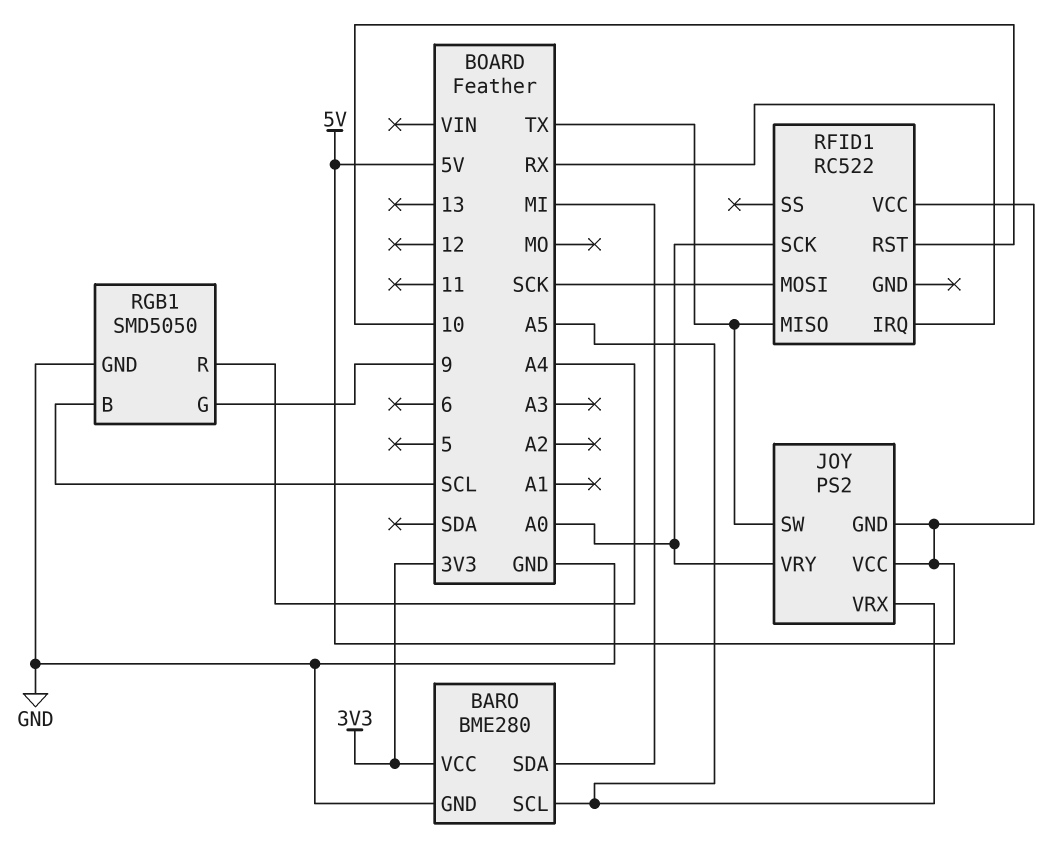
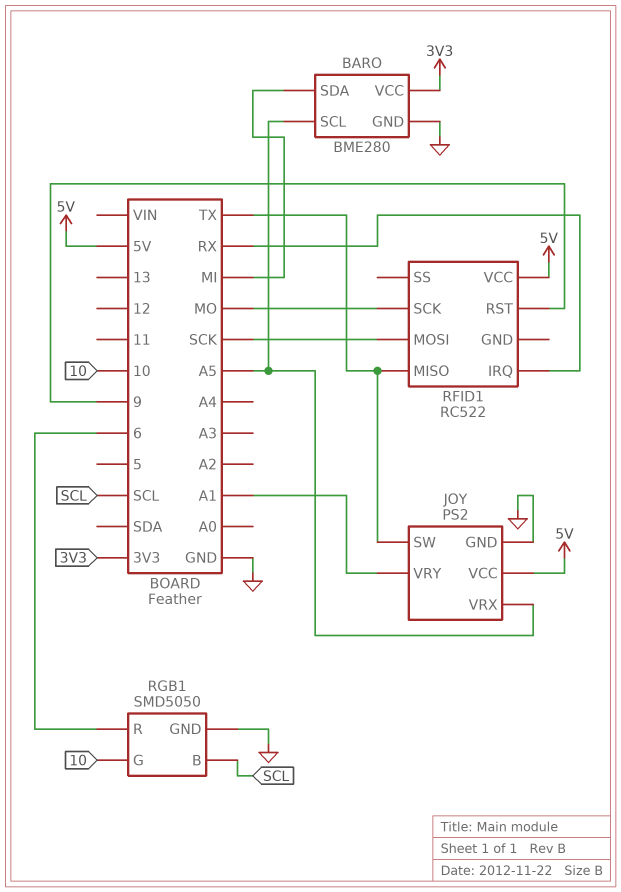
JOY pin GND: 5V -> GND
JOY pin VRY: A0 -> A1
RFID1 pin RST: 10 -> 9
RFID1 pin SCK: A0 -> MO
RGB1 pin G: 9 -> 10
RGB1 pin R: A4 -> 6

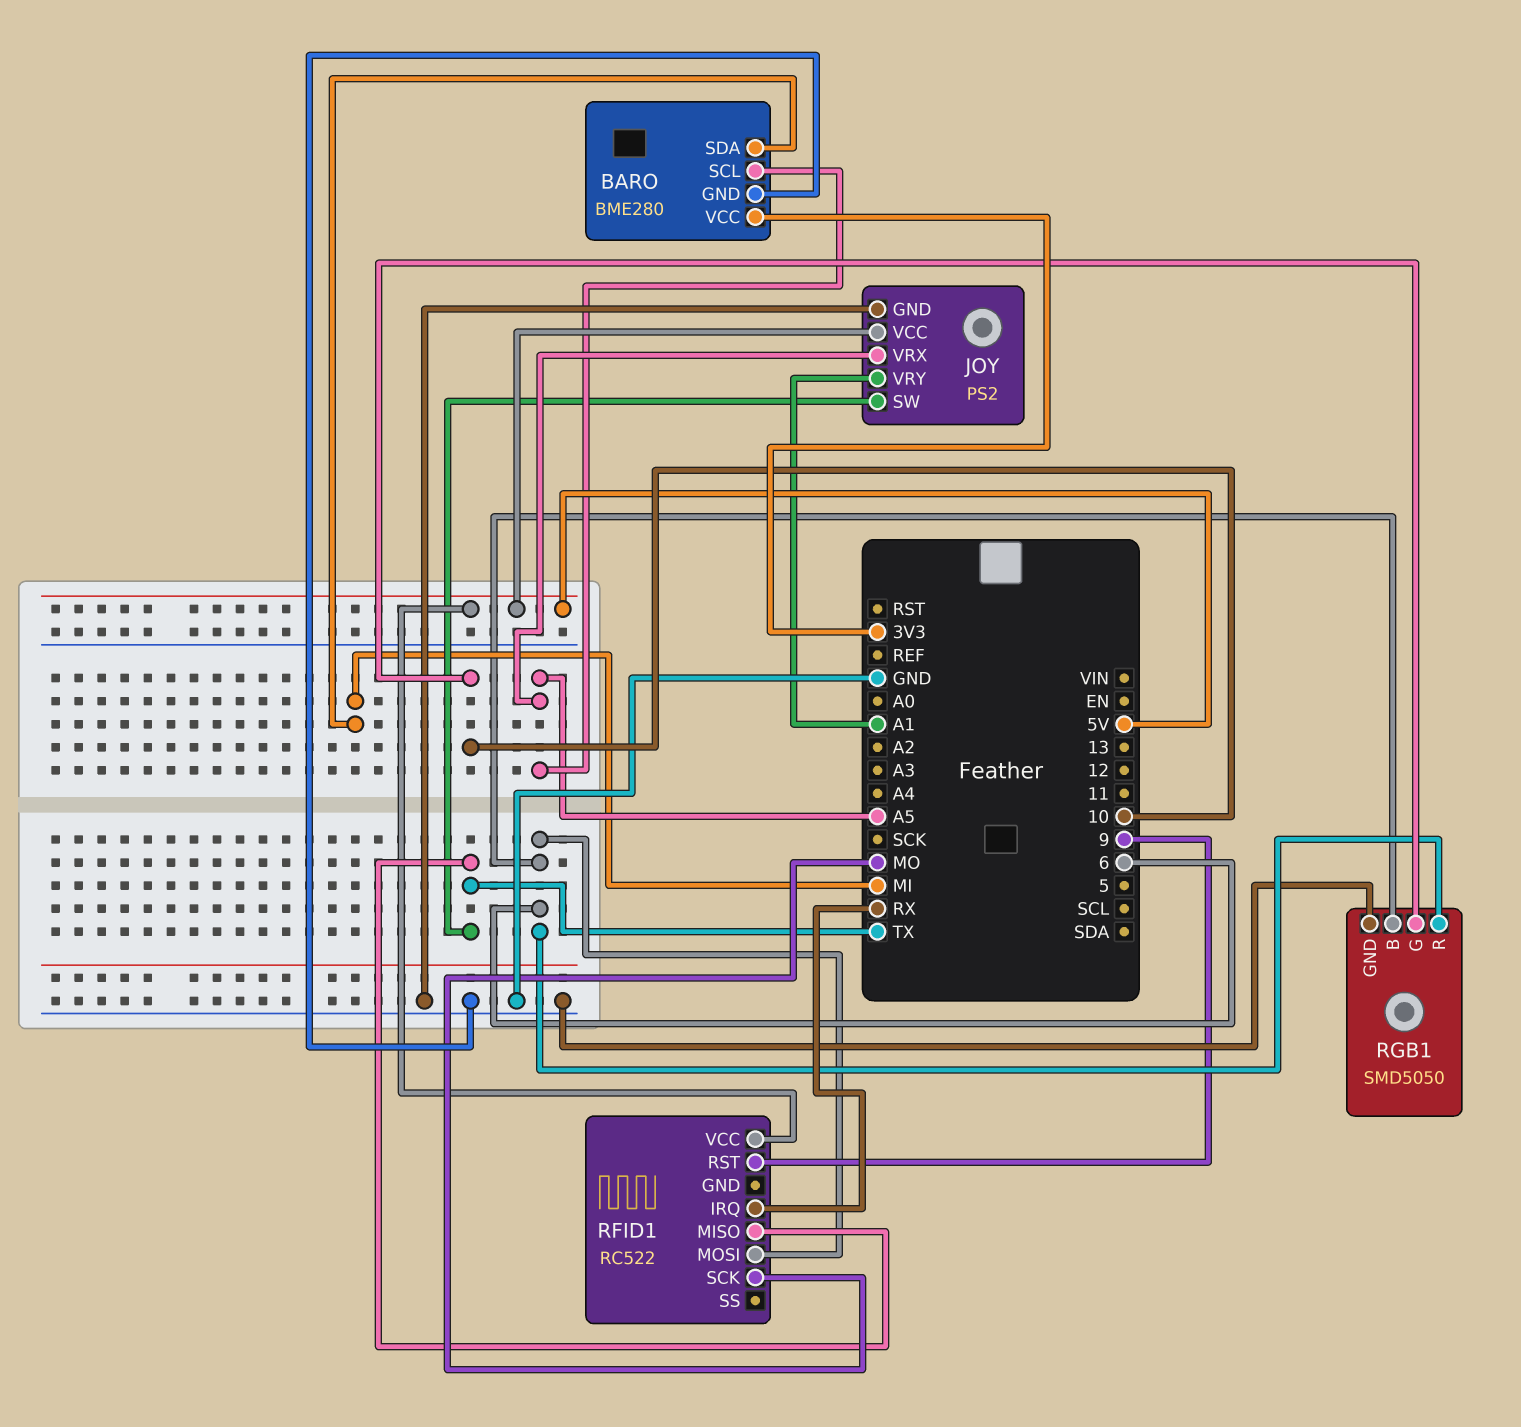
RFID1 pin MOSI: SCK -> 6
RGB1 pin B: SCL -> 6

